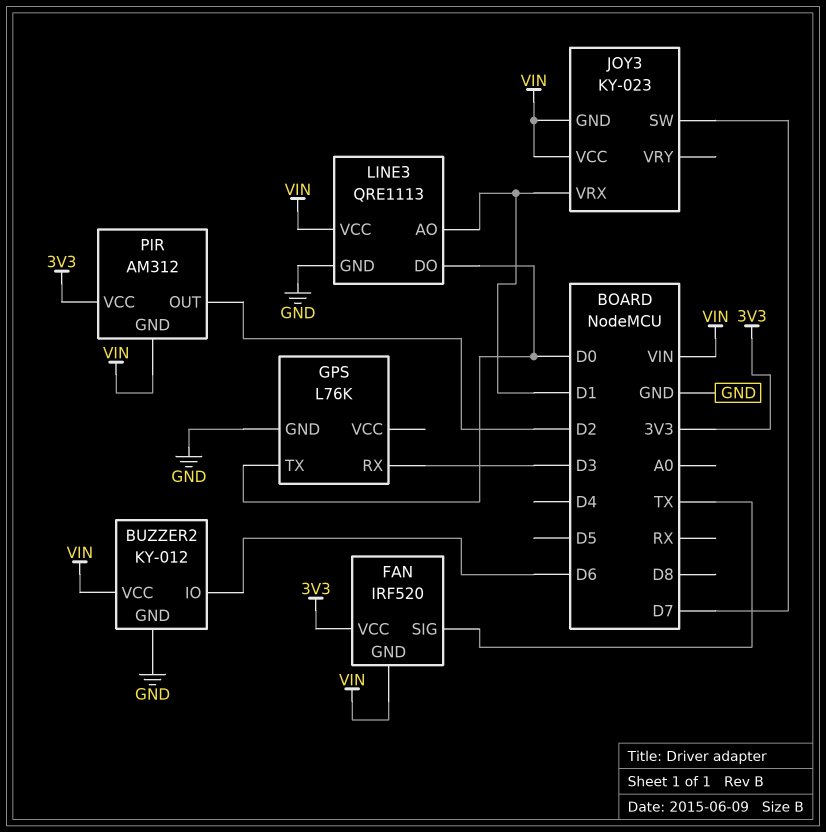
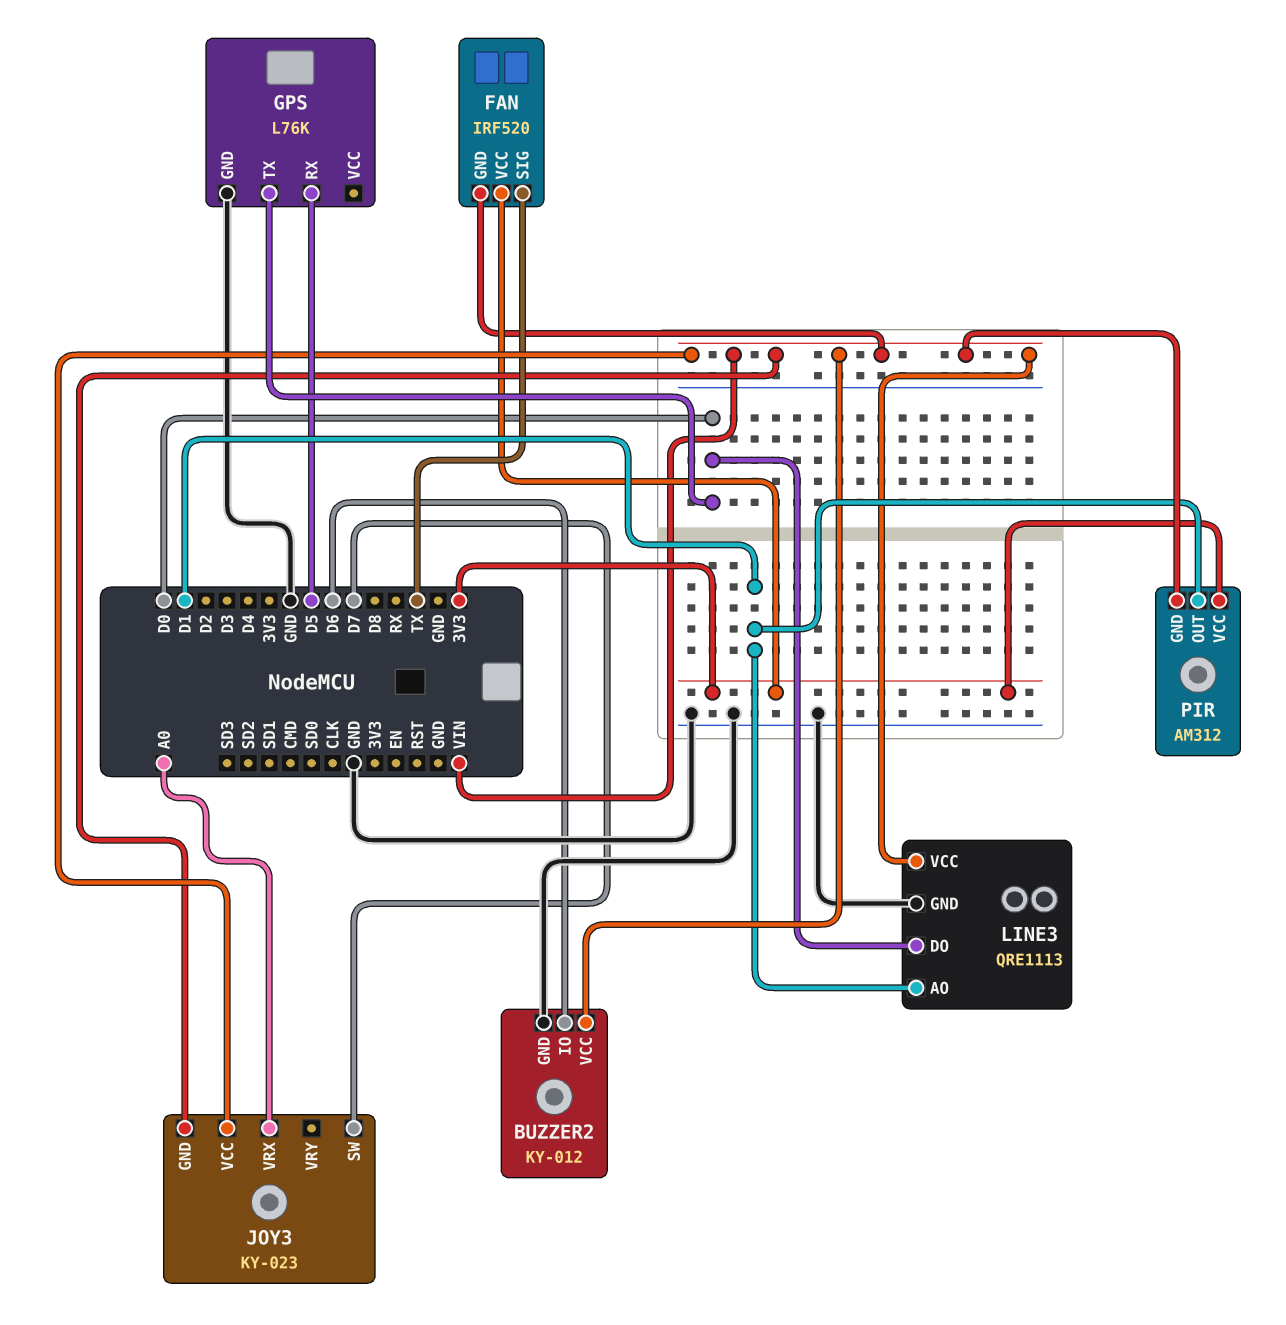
GPS pin RX: D3 -> D5
JOY3 pin VRX: D1 -> A0
PIR pin OUT: D2 -> D1

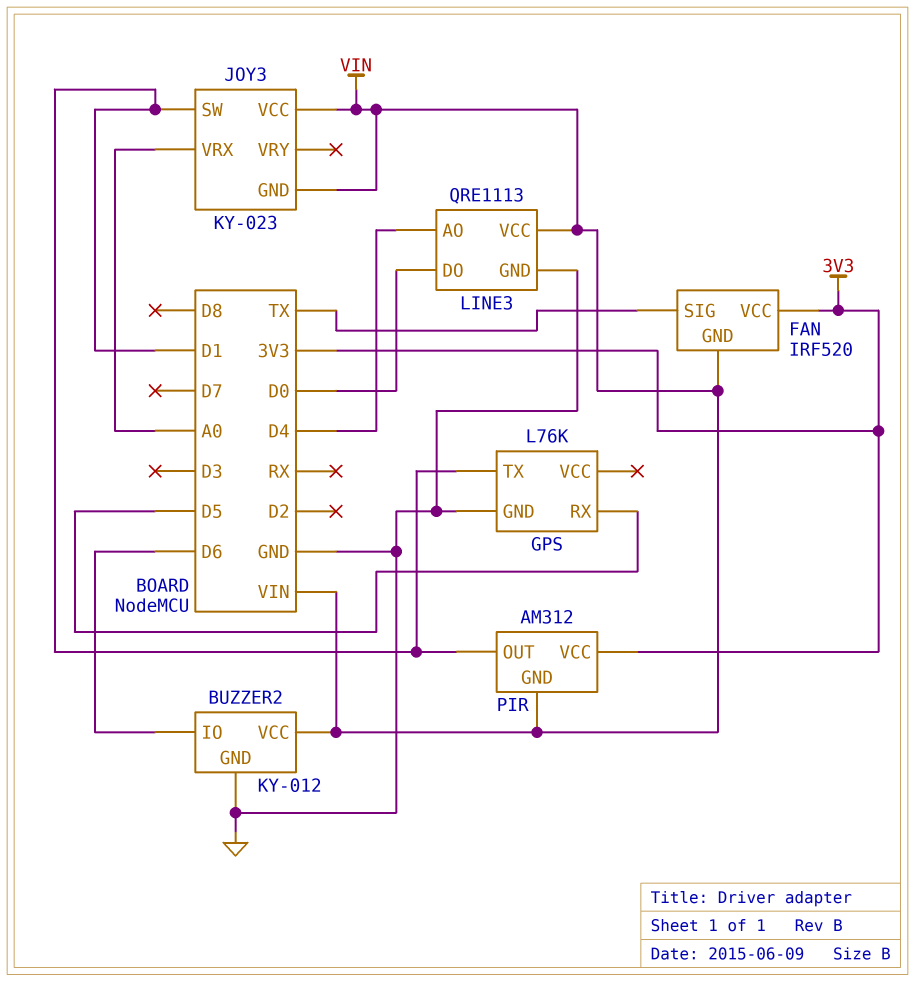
GPS pin TX: D0 -> D1
JOY3 pin SW: D7 -> D1
LINE3 pin AO: D1 -> D4

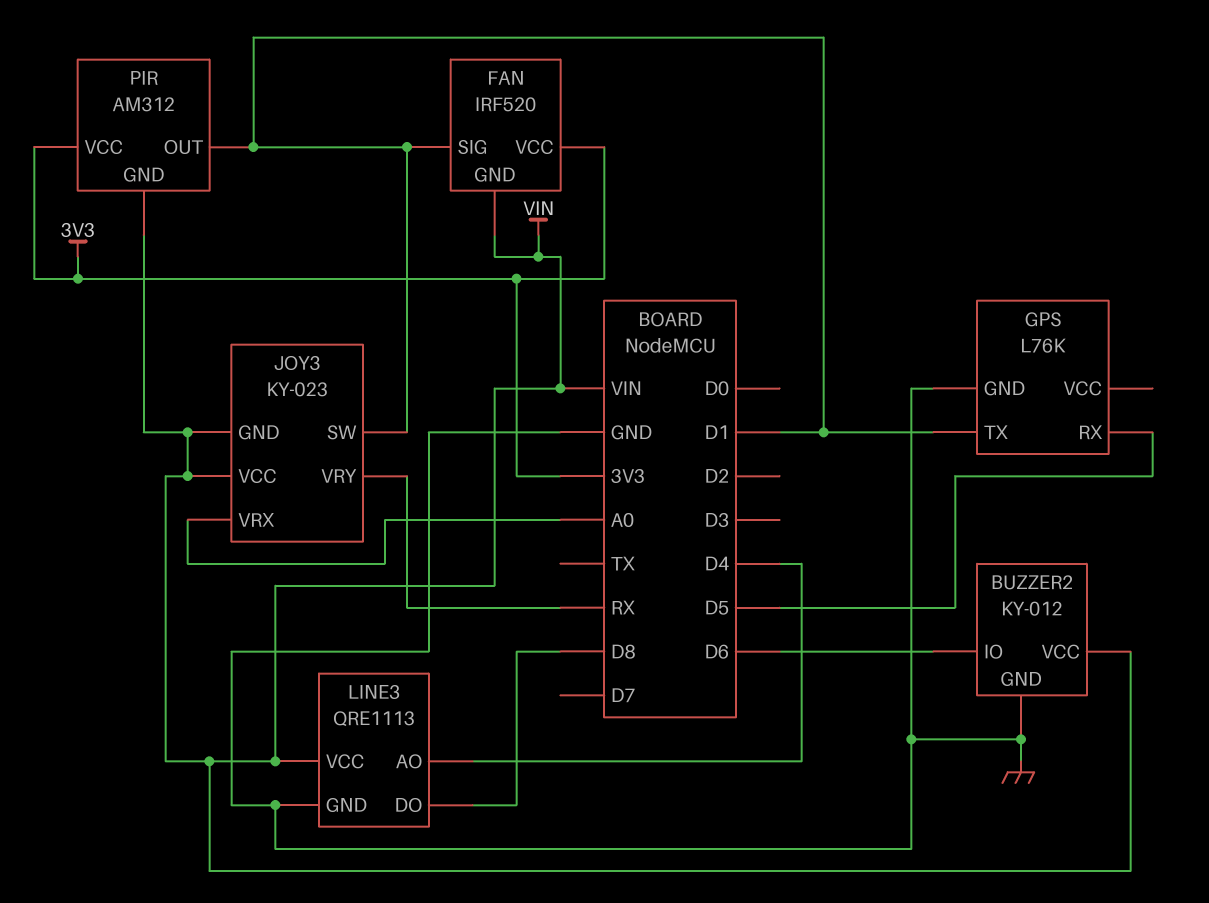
FAN pin SIG: TX -> D1
JOY3 pin VRY: none -> RX
LINE3 pin DO: D0 -> D8

